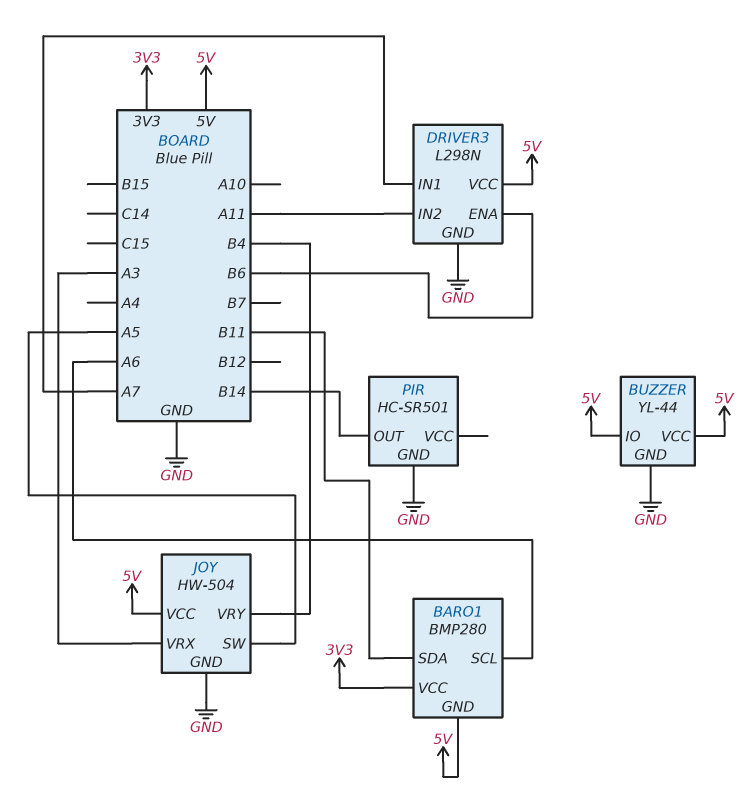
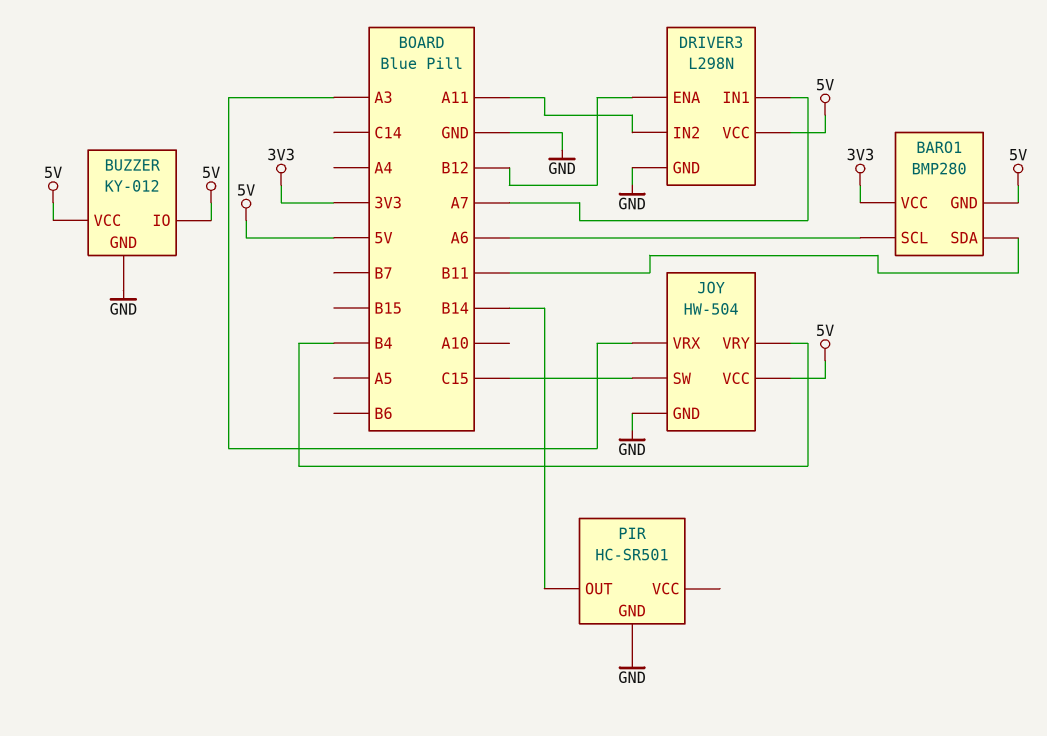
BUZZER: YL-44 -> KY-012
DRIVER3 pin ENA: B6 -> B12
JOY pin SW: A5 -> C15

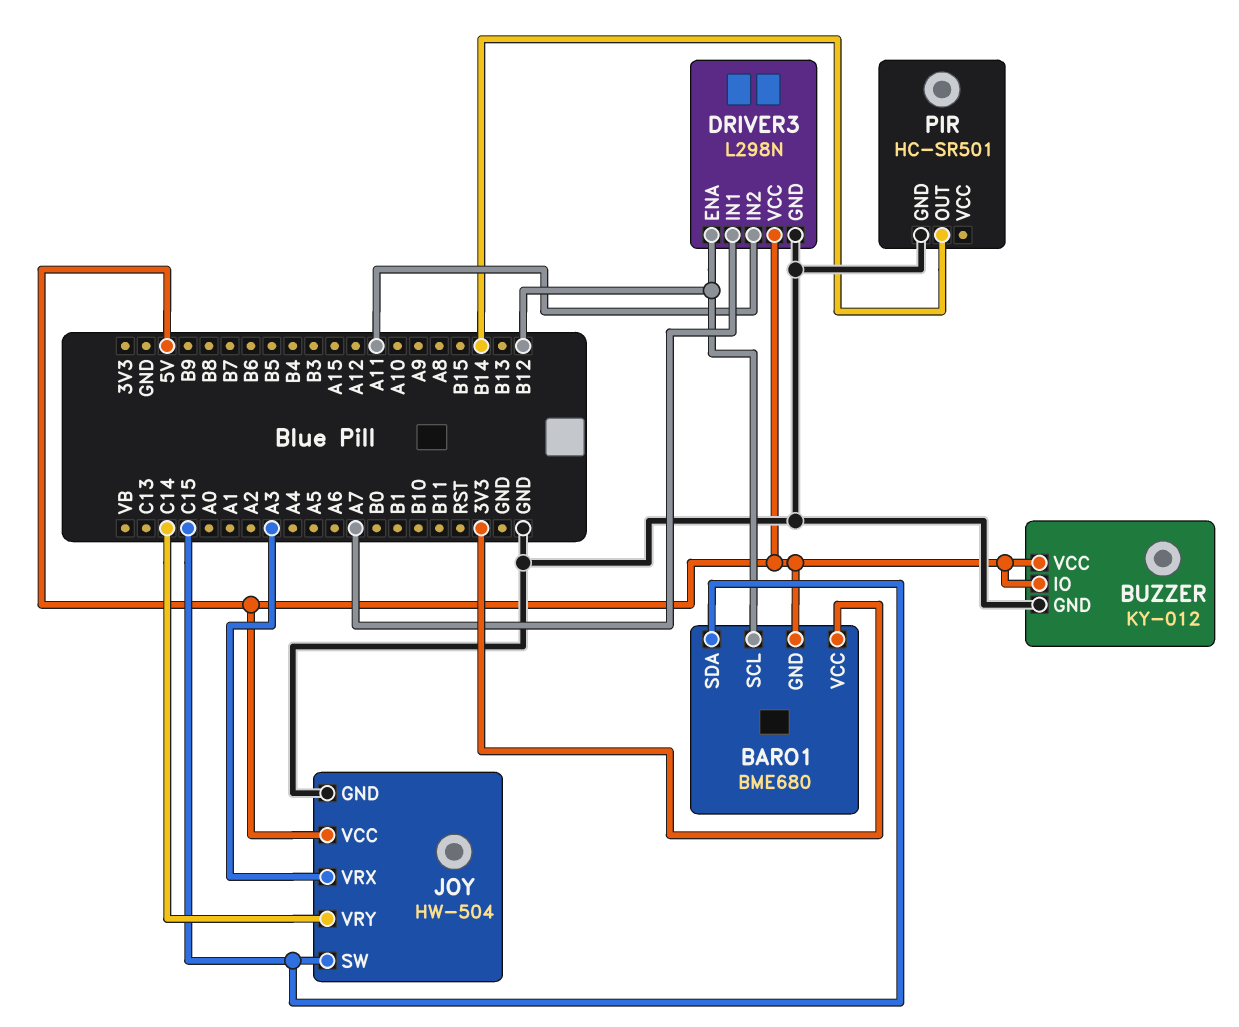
BARO1: BMP280 -> BME680
BARO1 pin SCL: A6 -> B12
BARO1 pin SDA: B11 -> C15
JOY pin VRY: B4 -> C14

